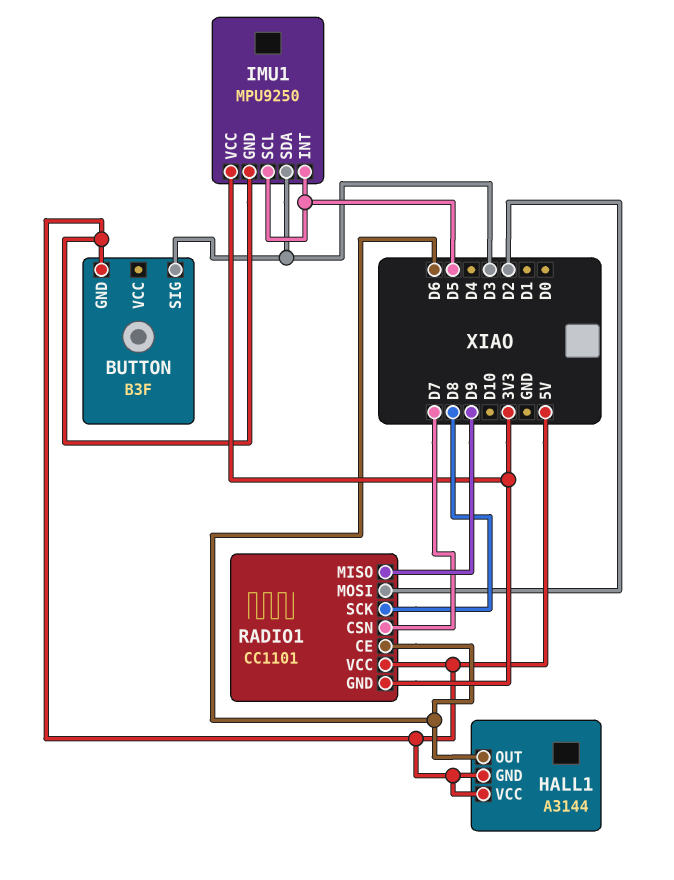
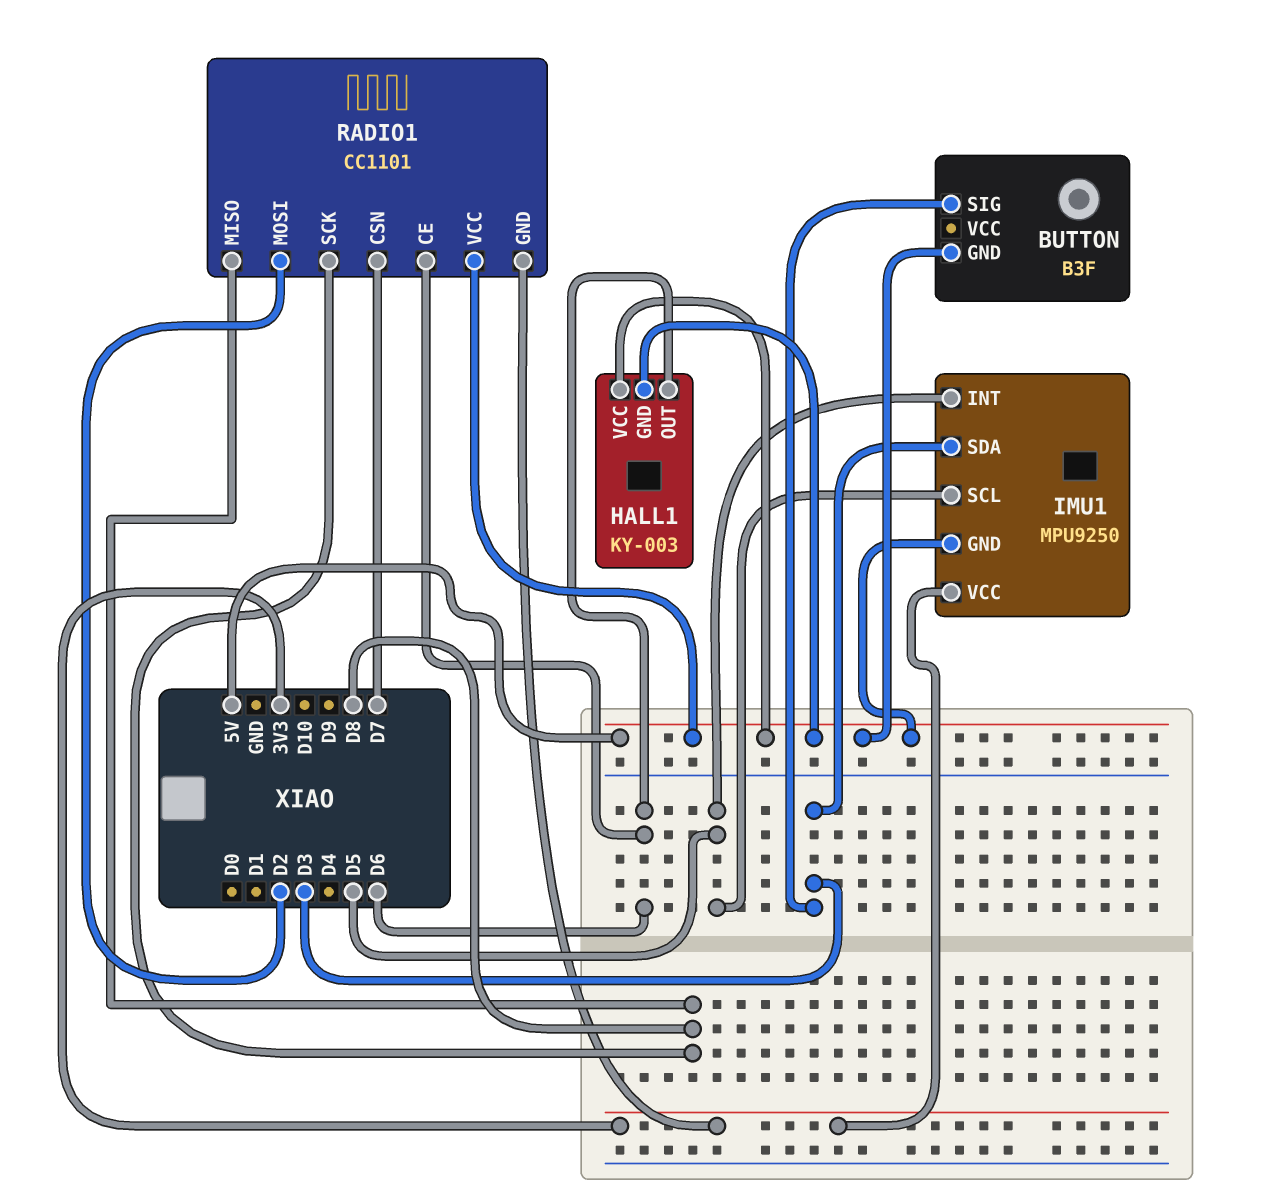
HALL1: A3144 -> KY-003
RADIO1 pin MISO: D9 -> D8

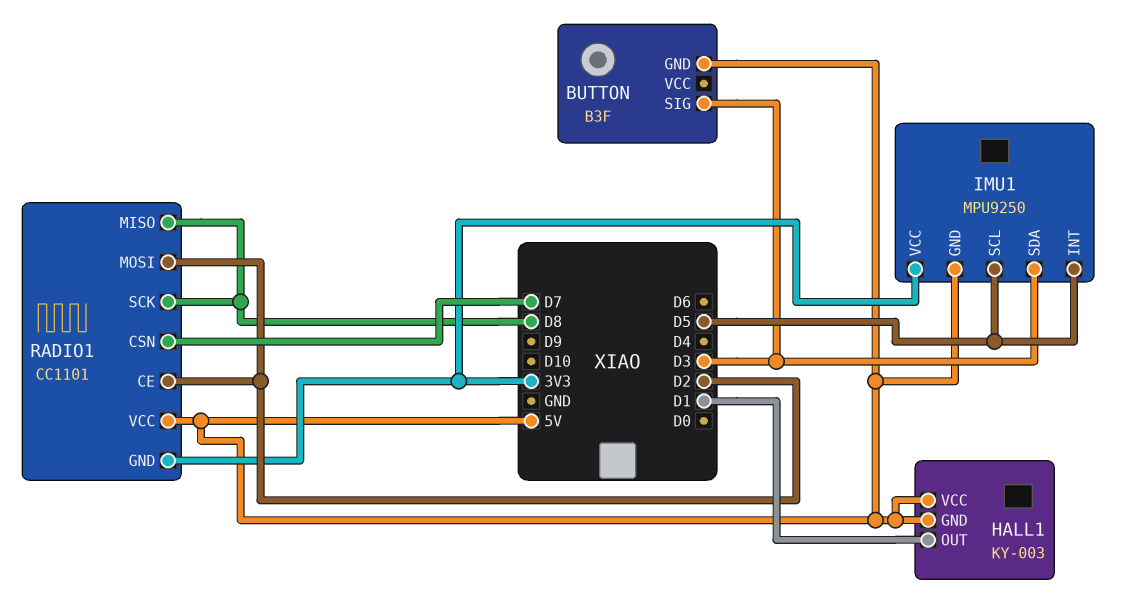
HALL1 pin OUT: D6 -> D1
RADIO1 pin CE: D6 -> D2

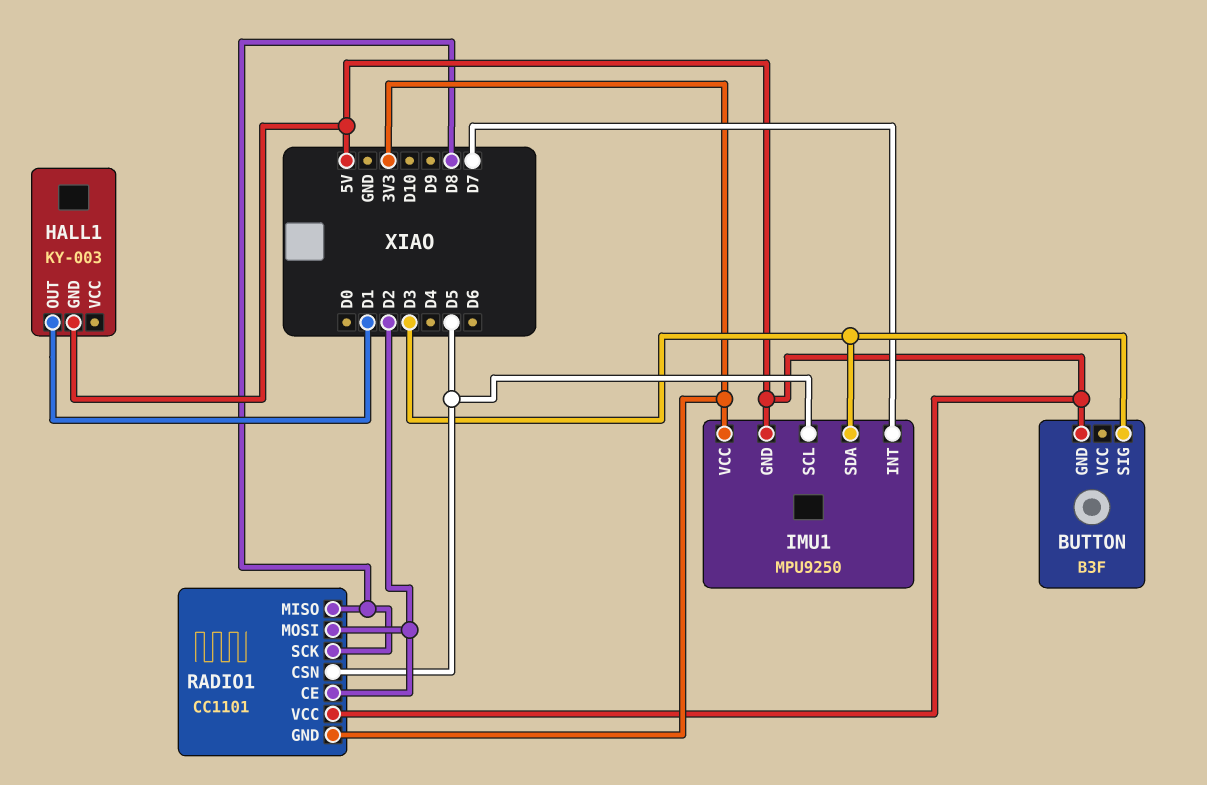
HALL1 pin VCC: 5V -> none
IMU1 pin INT: D5 -> D7
RADIO1 pin CSN: D7 -> D5

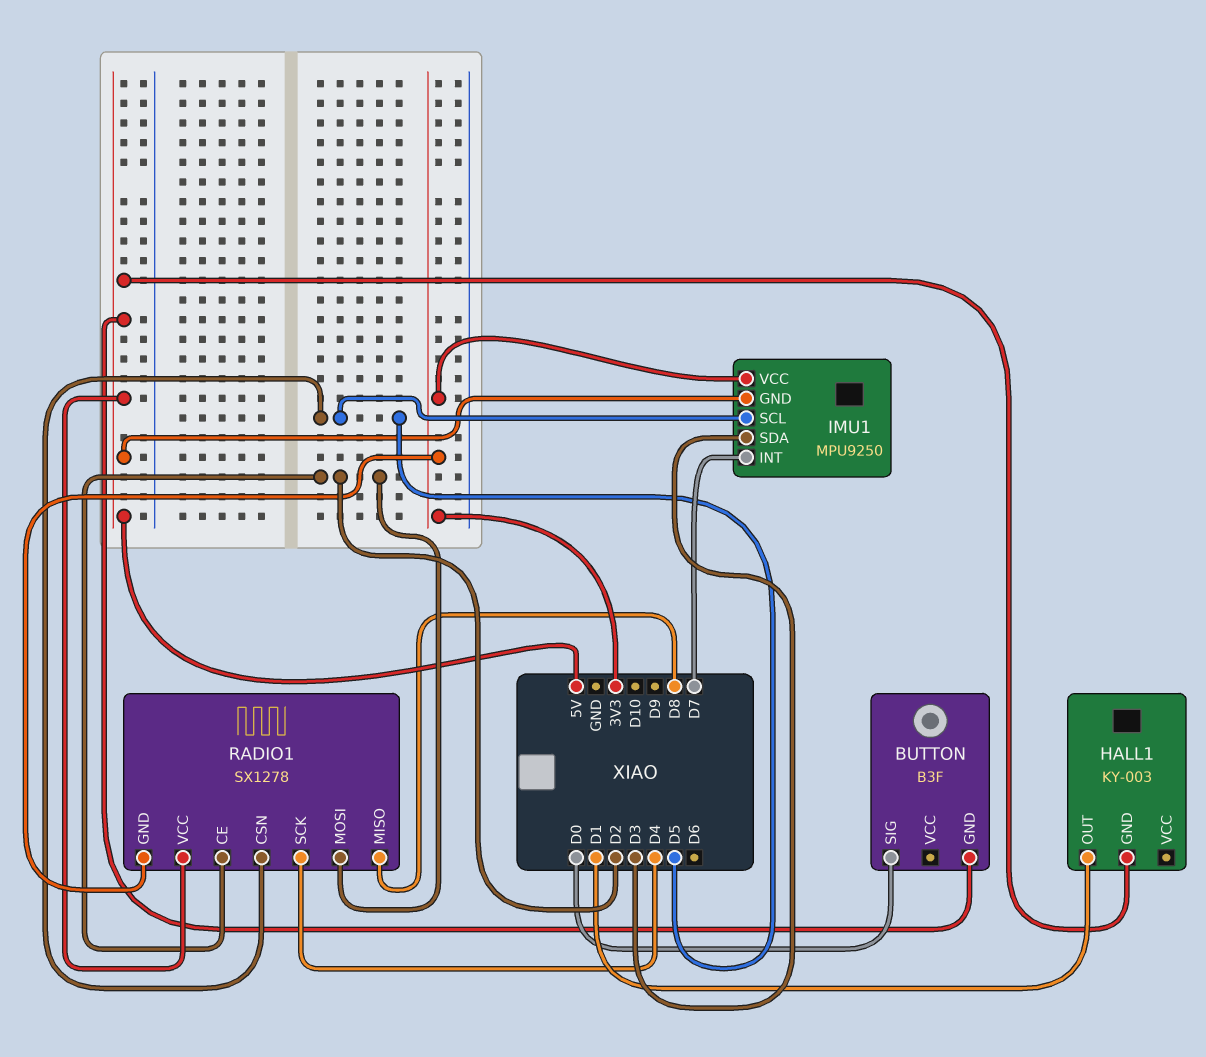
BUTTON pin SIG: D3 -> D0
RADIO1: CC1101 -> SX1278
RADIO1 pin SCK: D8 -> D4

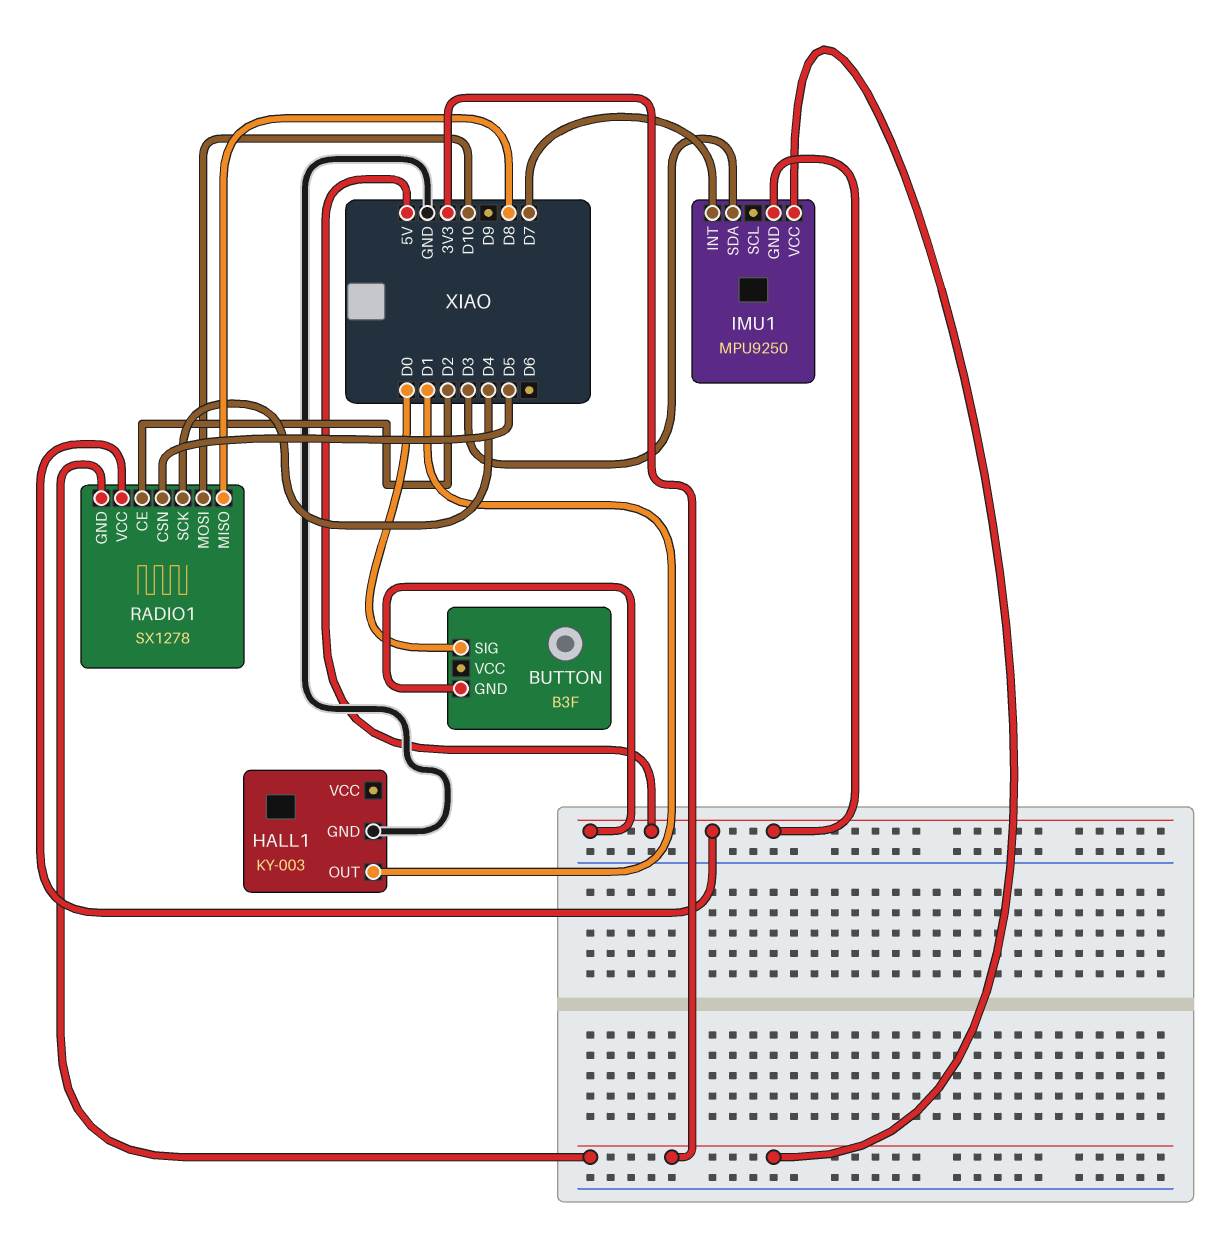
HALL1 pin GND: 5V -> GND
IMU1 pin SCL: D5 -> none
RADIO1 pin MOSI: D2 -> D10

